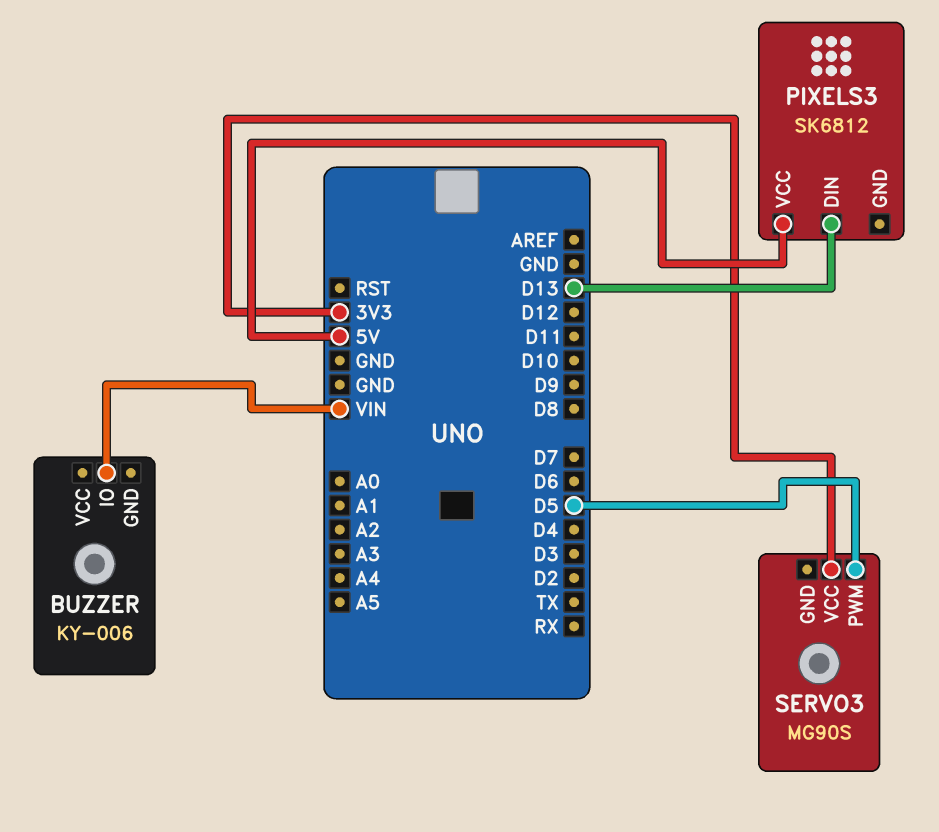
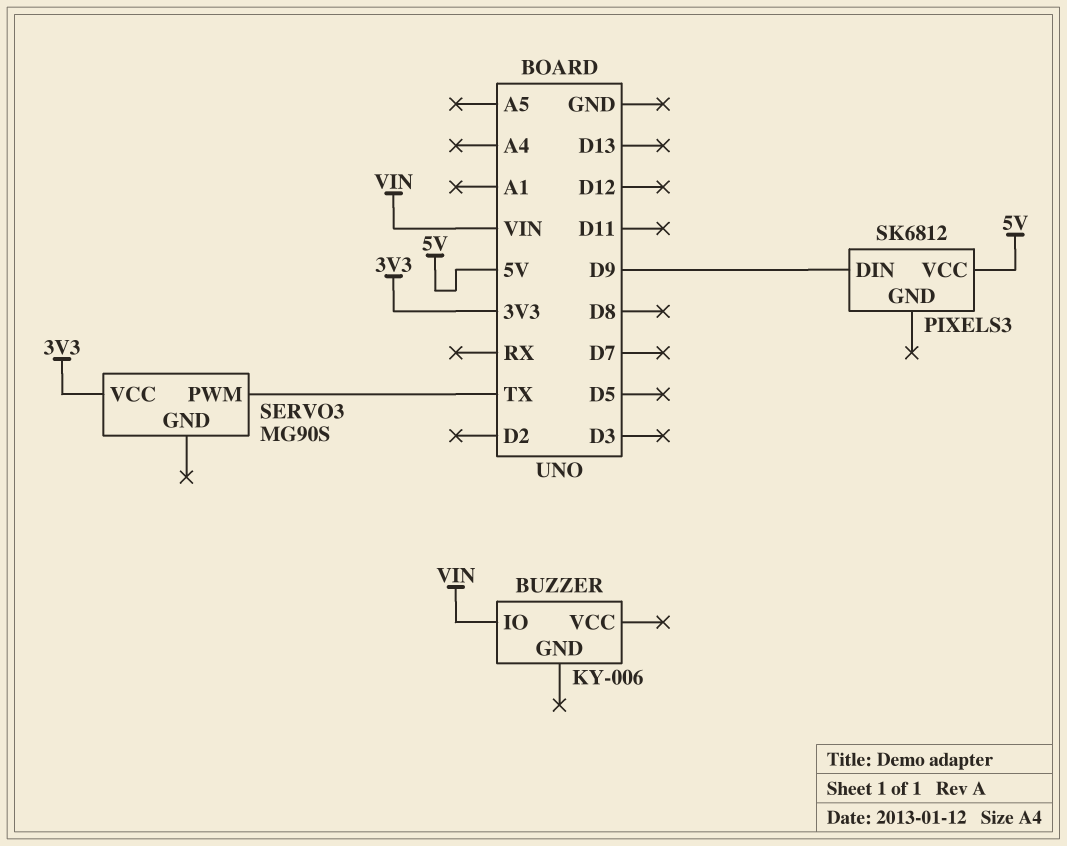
PIXELS3 pin DIN: D13 -> D9
SERVO3 pin PWM: D5 -> TX

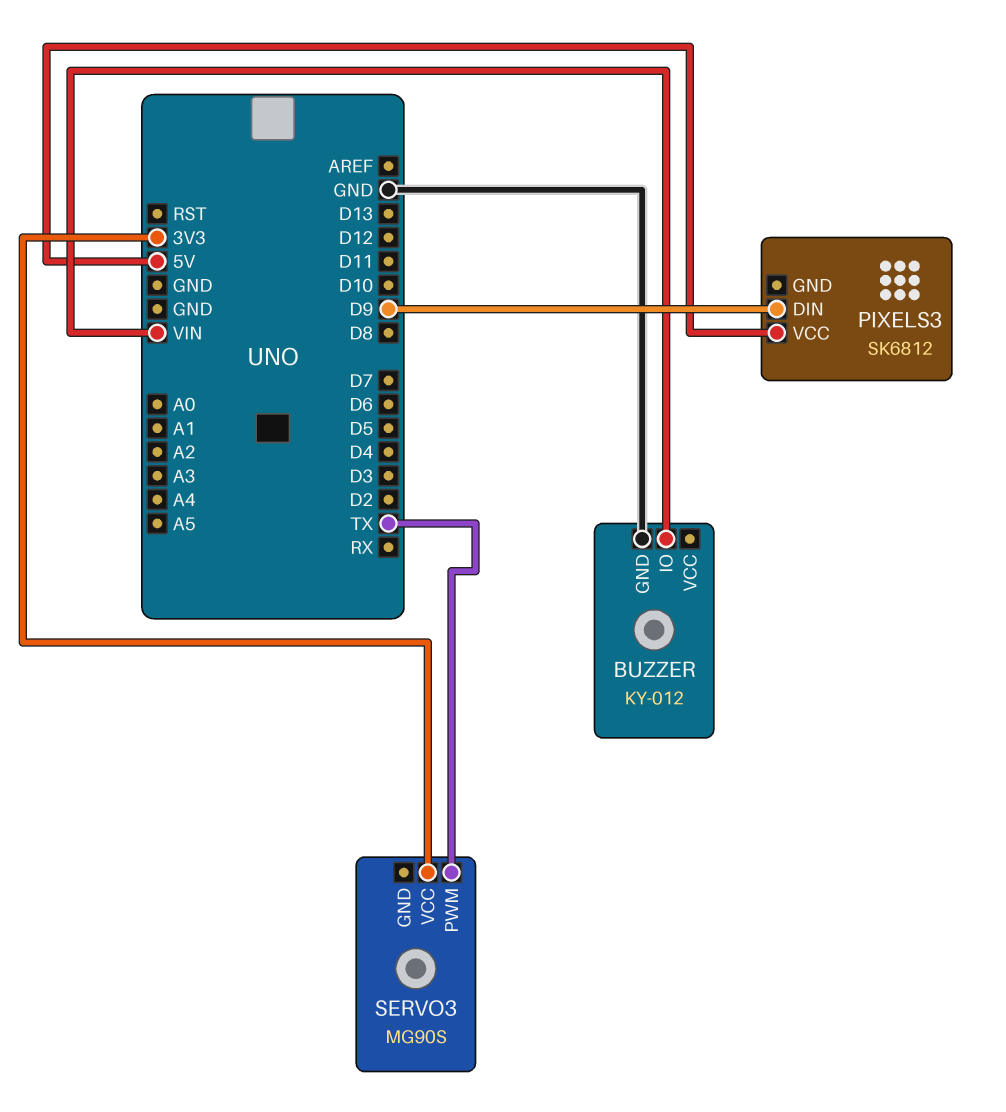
BUZZER: KY-006 -> KY-012
BUZZER pin GND: none -> GND

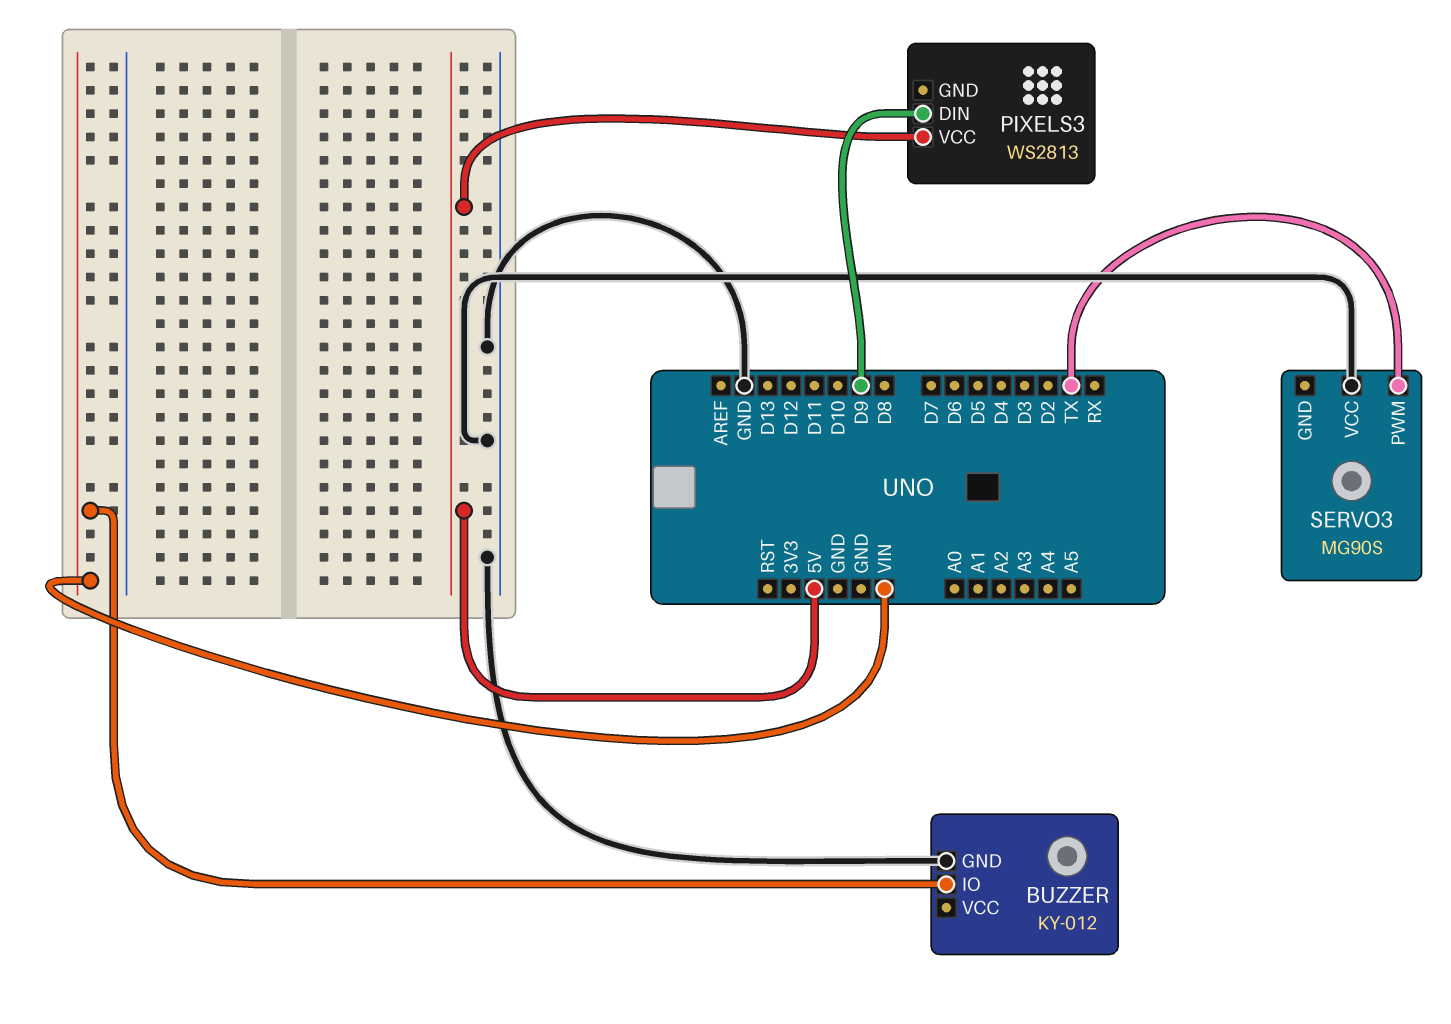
PIXELS3: SK6812 -> WS2813
SERVO3 pin VCC: 3V3 -> GND

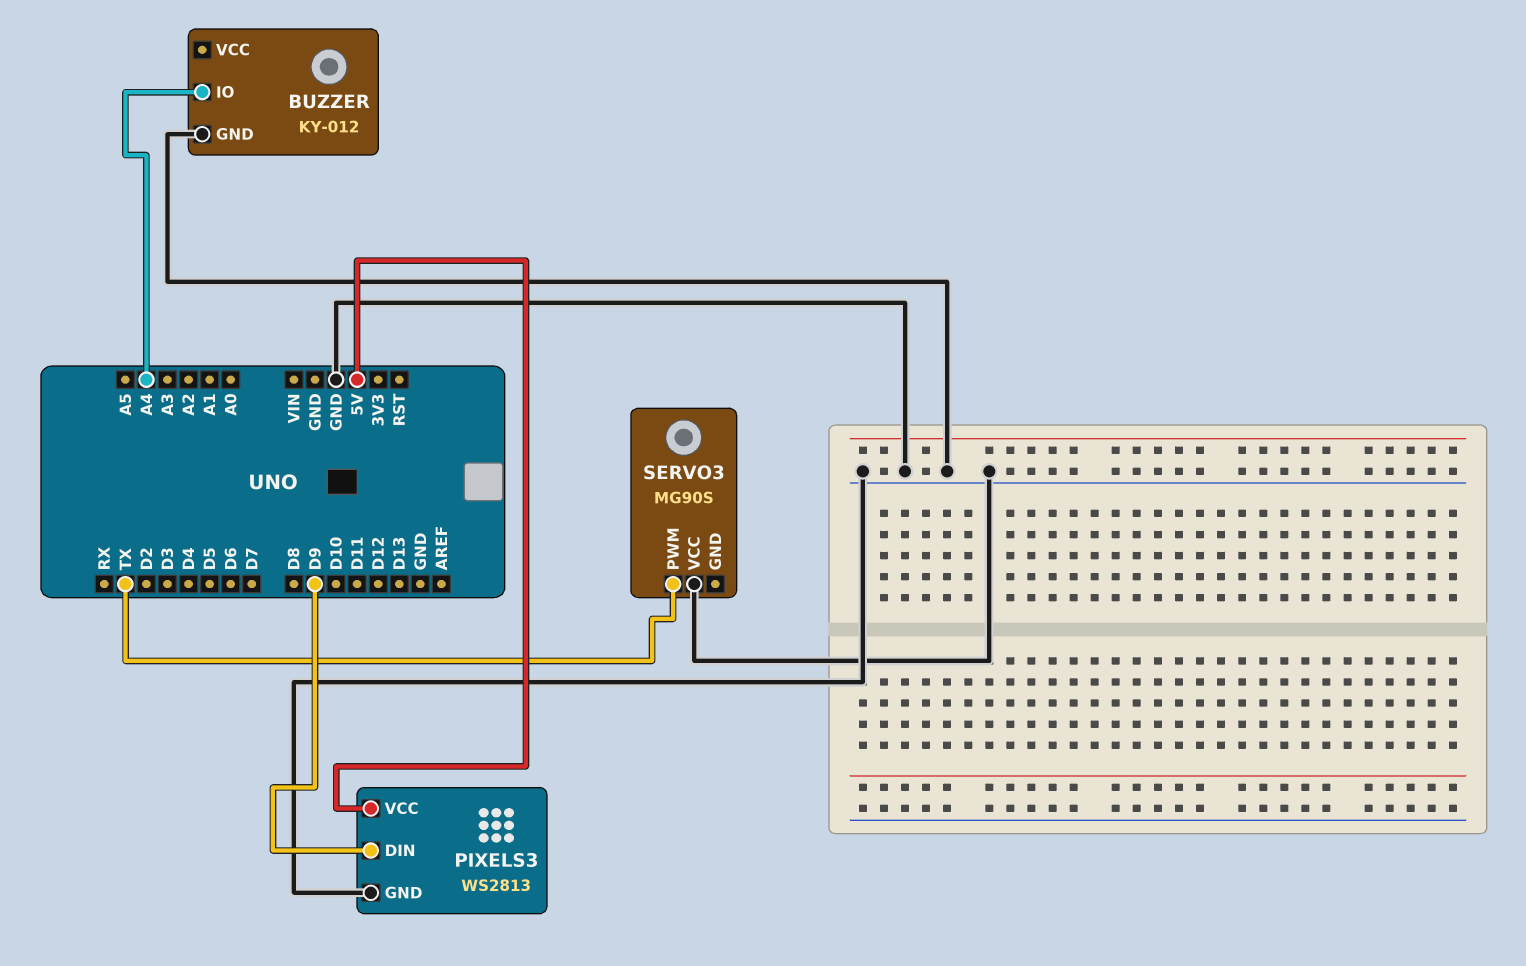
BUZZER pin IO: VIN -> A4
PIXELS3 pin GND: none -> GND

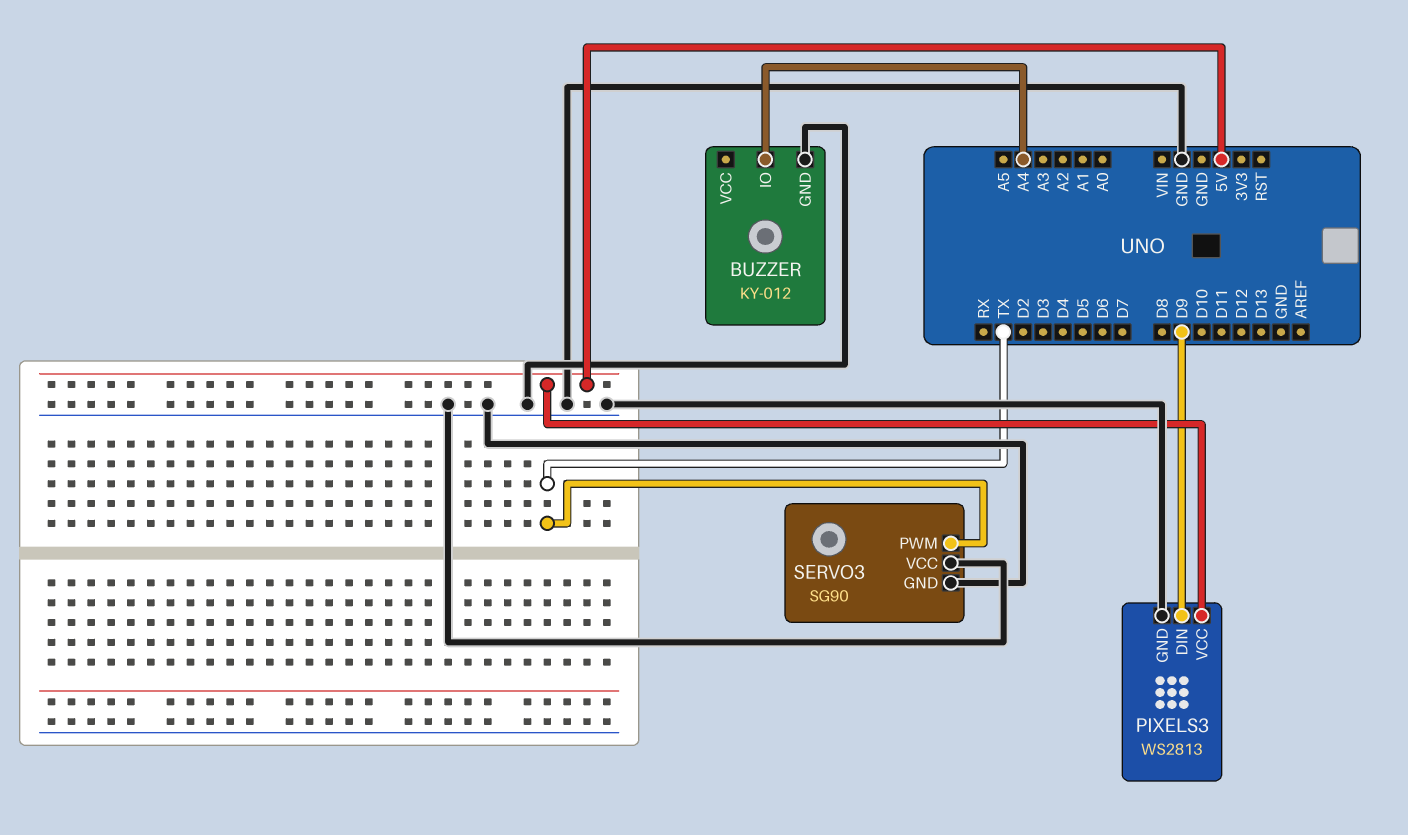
SERVO3: MG90S -> SG90
SERVO3 pin GND: none -> GND

